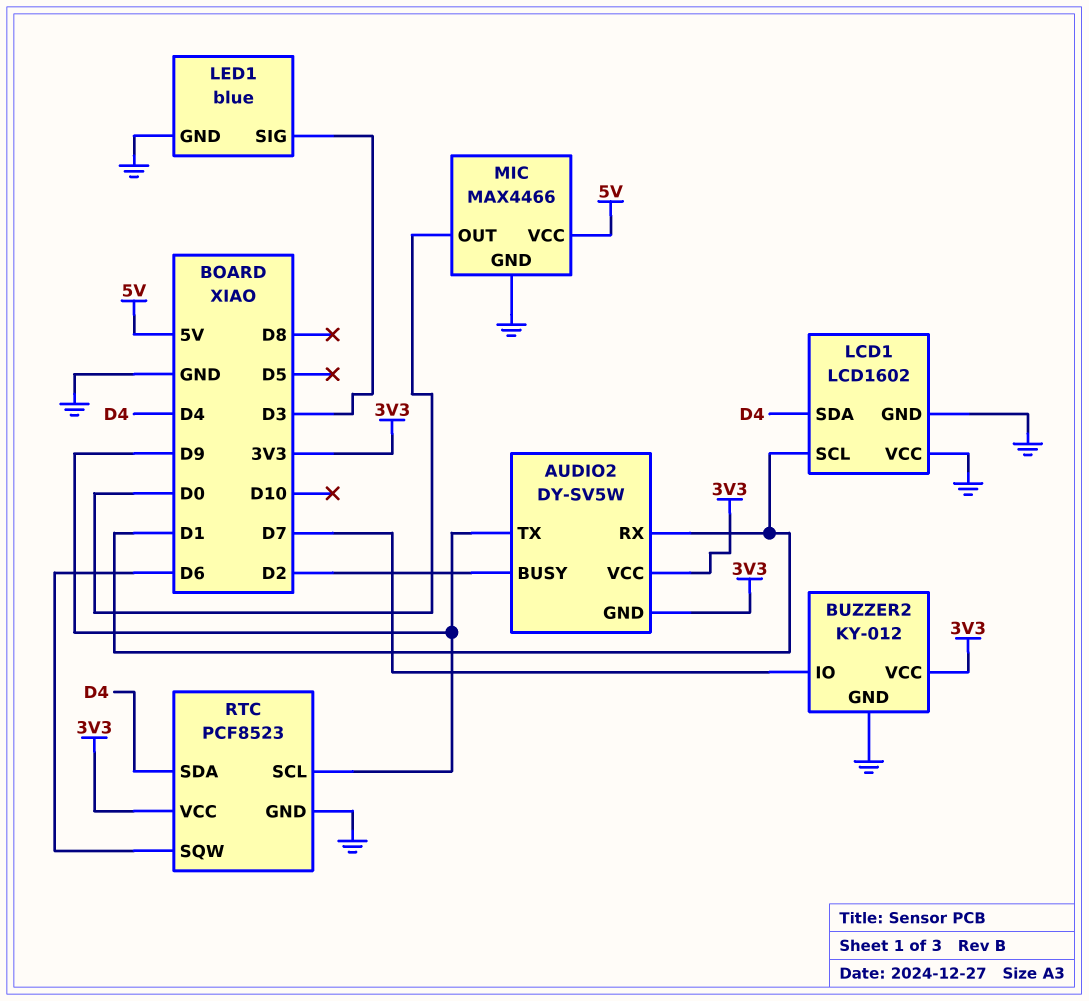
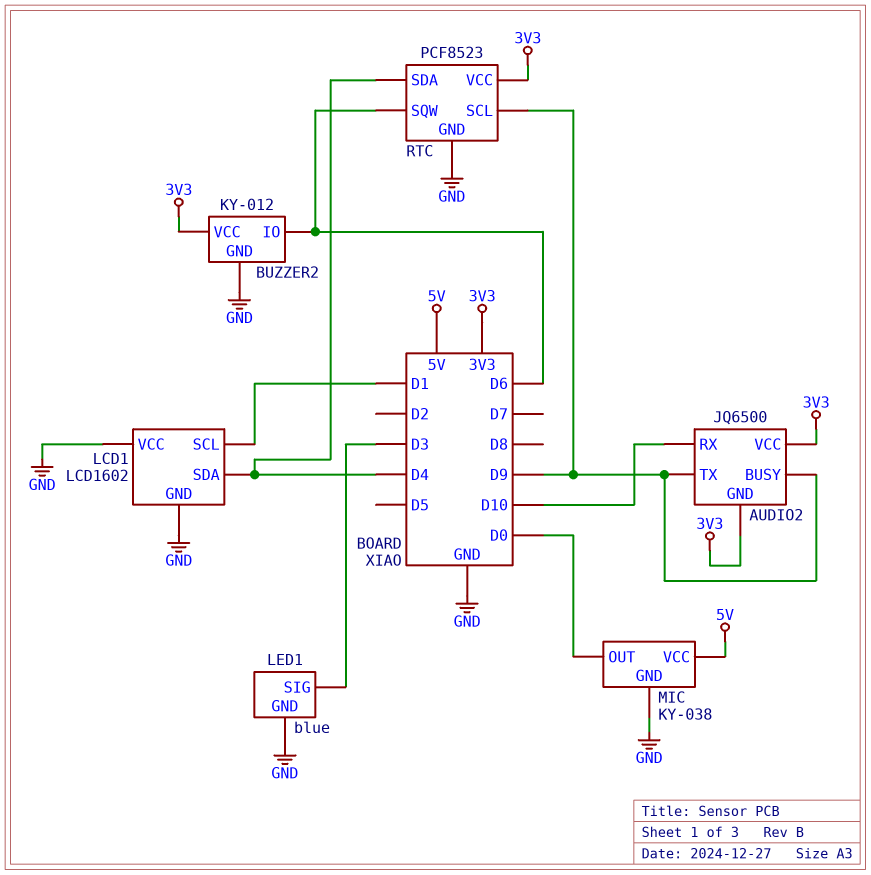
AUDIO2: DY-SV5W -> JQ6500
AUDIO2 pin BUSY: D2 -> D9
AUDIO2 pin RX: D1 -> D10
BUZZER2 pin IO: D7 -> D6
MIC: MAX4466 -> KY-038

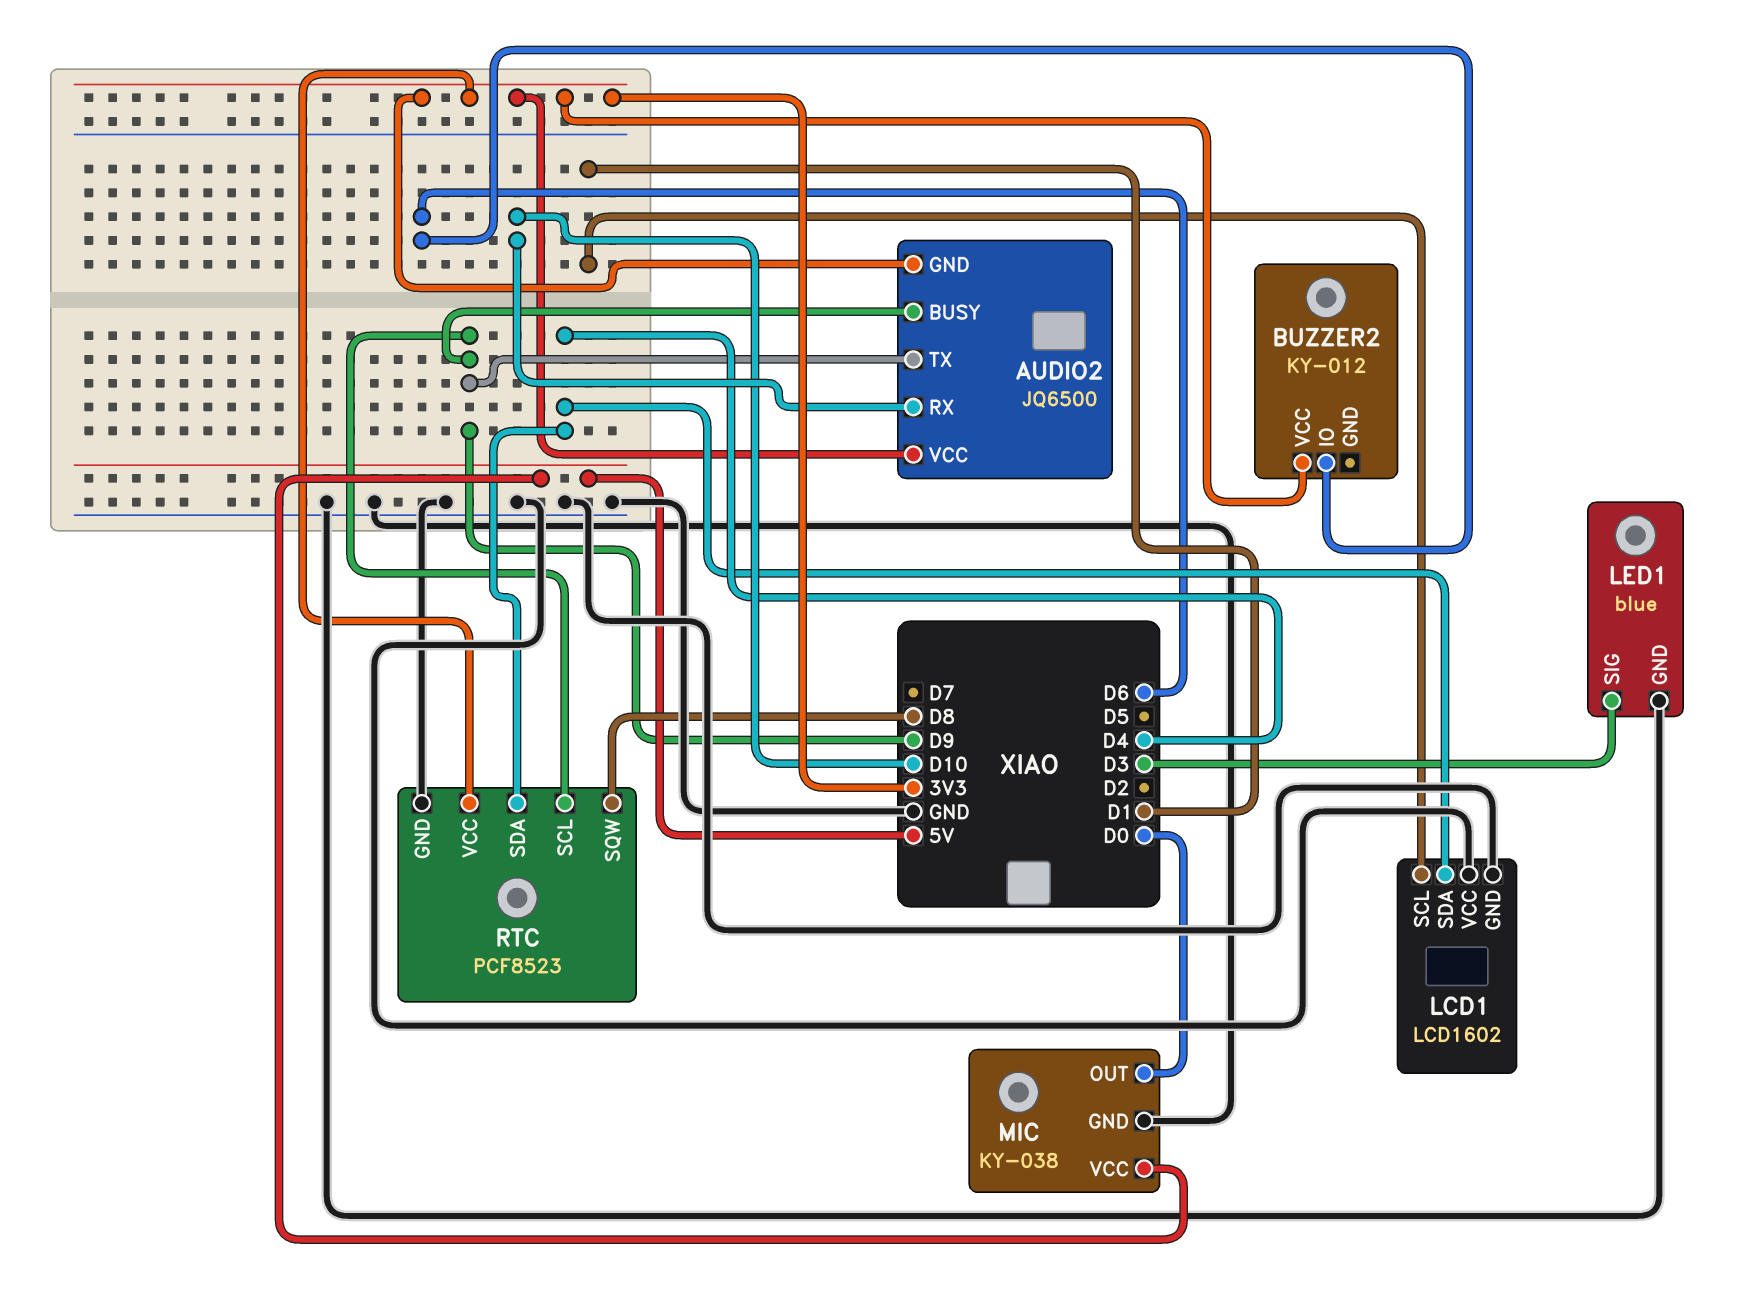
BUZZER2 pin GND: GND -> none
RTC pin SQW: D6 -> D8

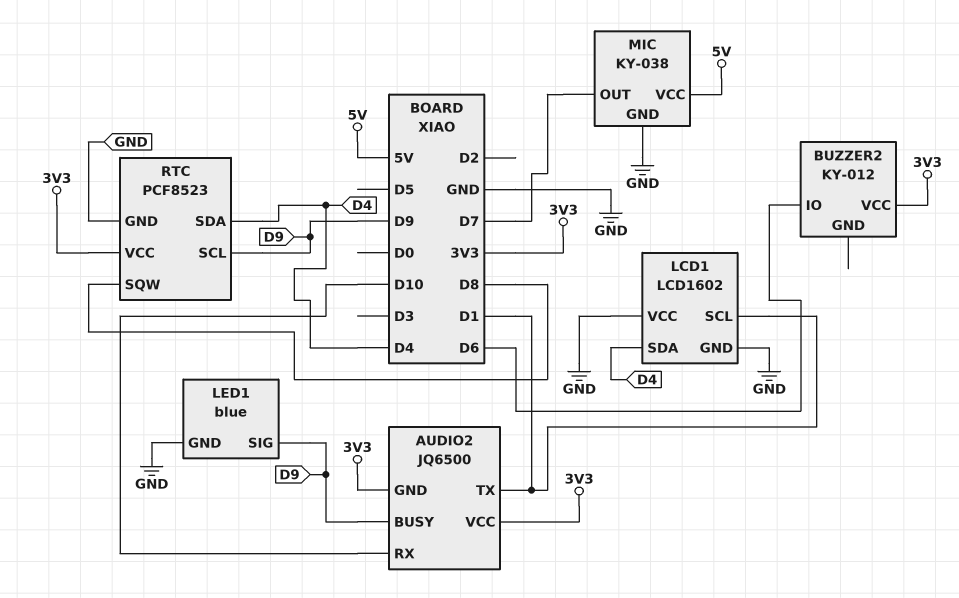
AUDIO2 pin TX: D9 -> D1
LED1 pin SIG: D3 -> D9
MIC pin OUT: D0 -> D7

